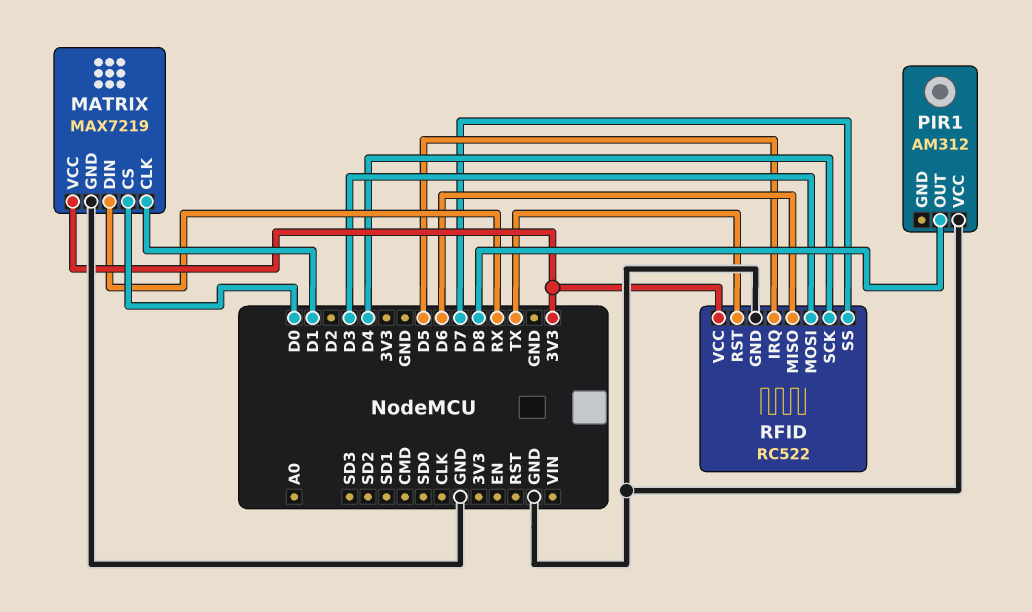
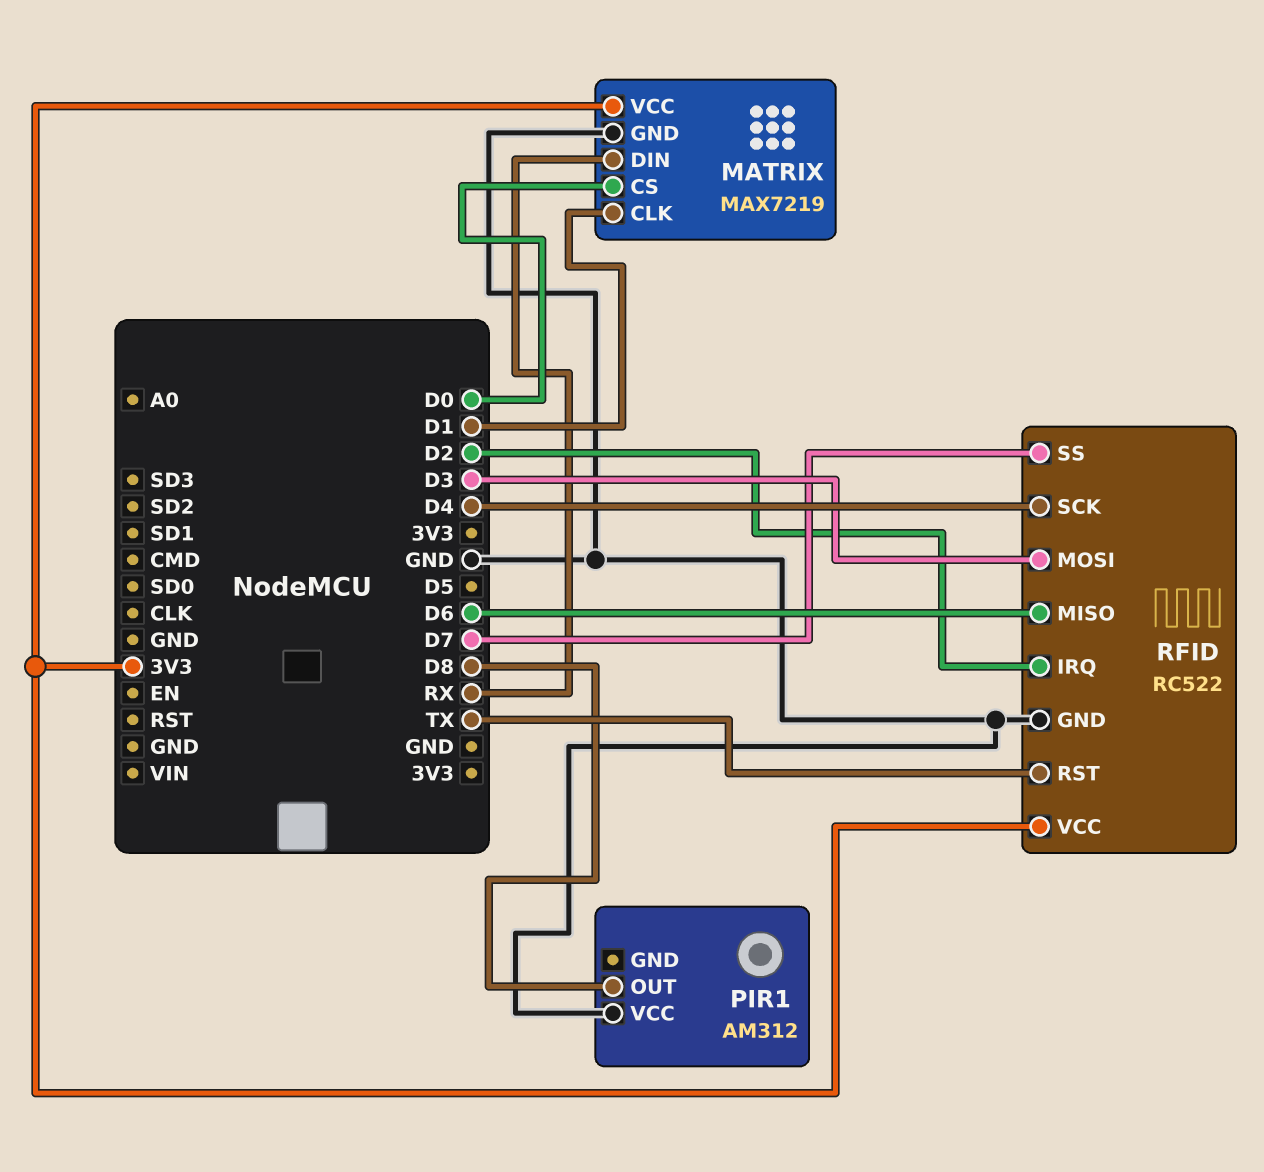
RFID pin IRQ: D5 -> D2

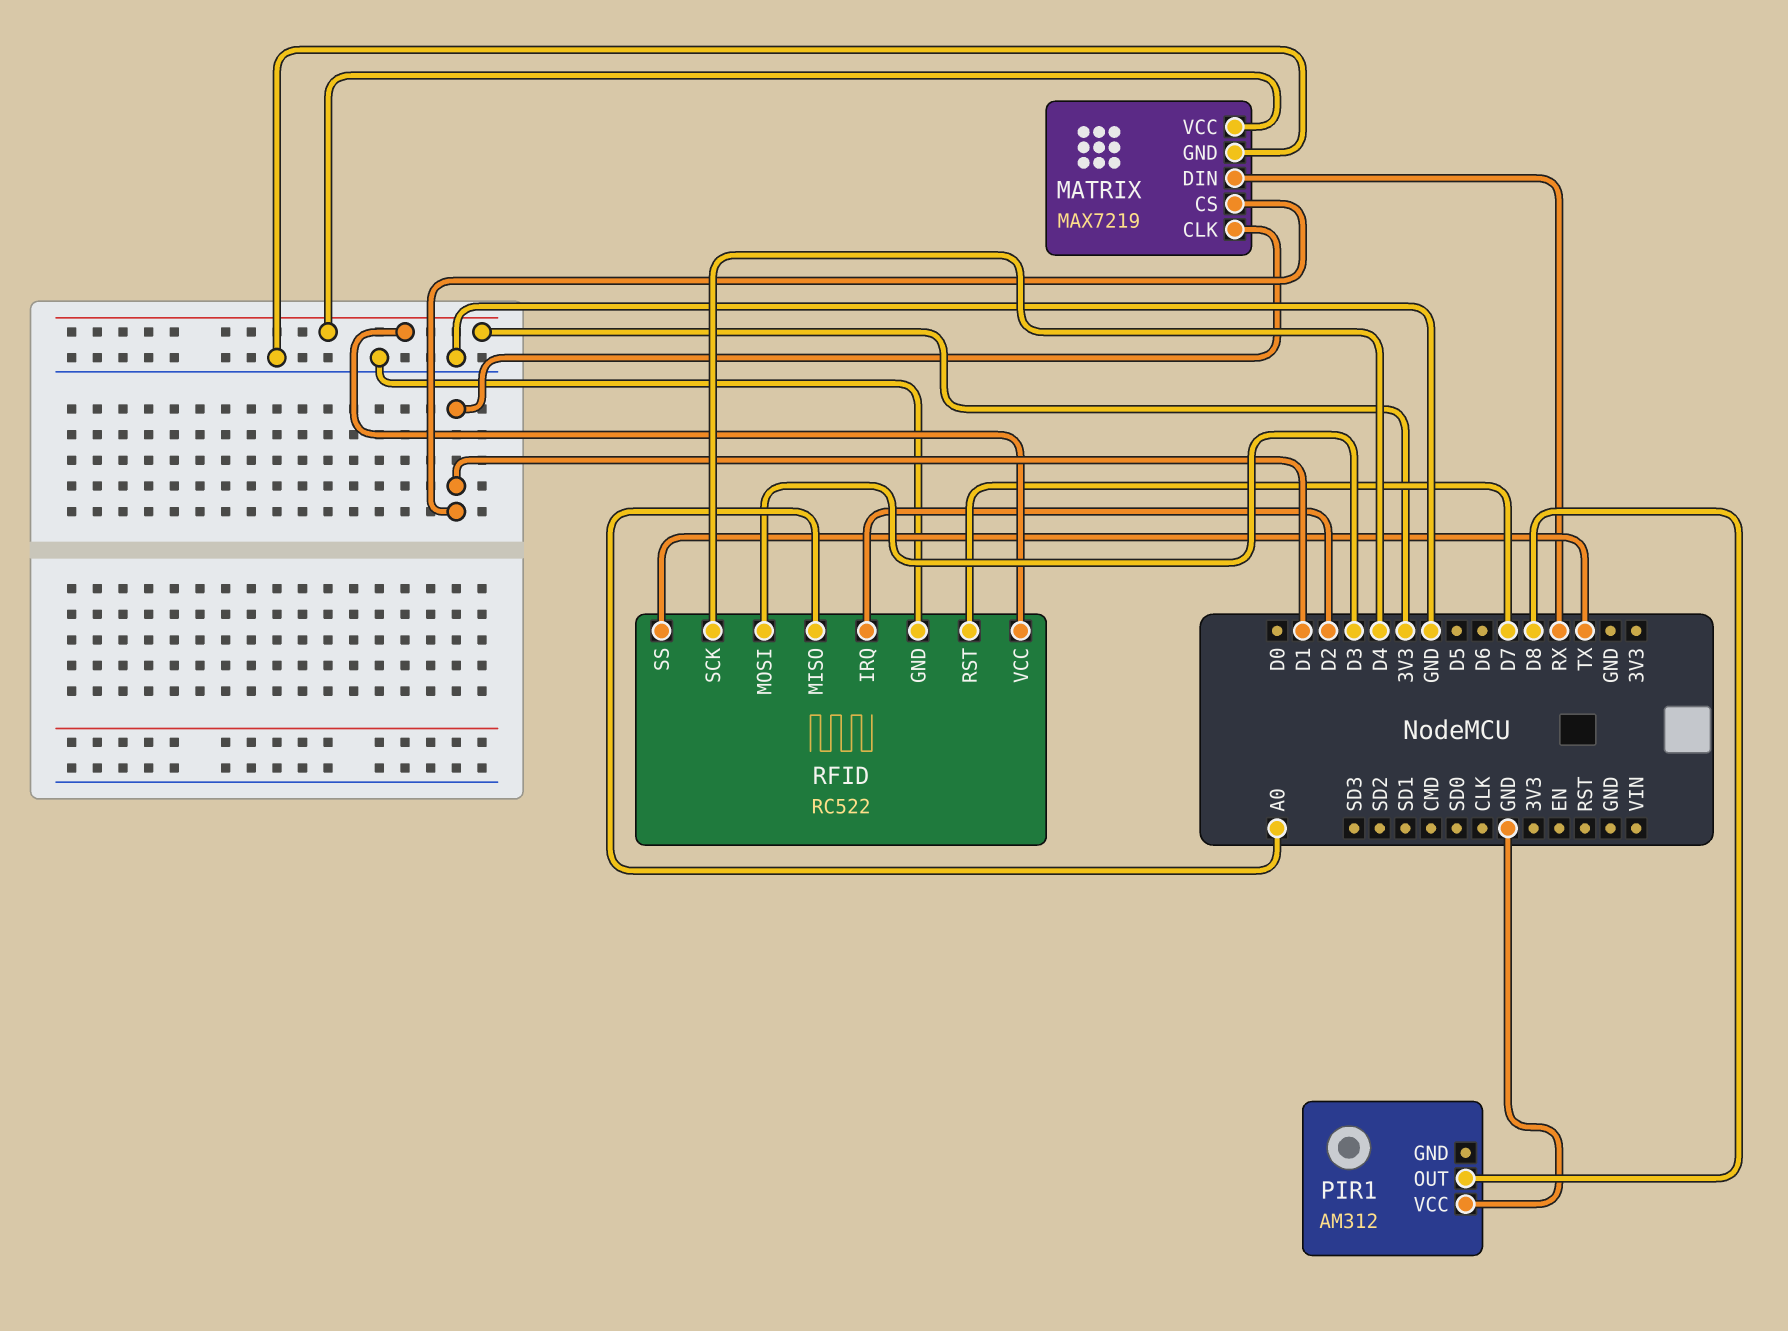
MATRIX pin CS: D0 -> D1
RFID pin MISO: D6 -> A0
RFID pin RST: TX -> D7
RFID pin SS: D7 -> TX

